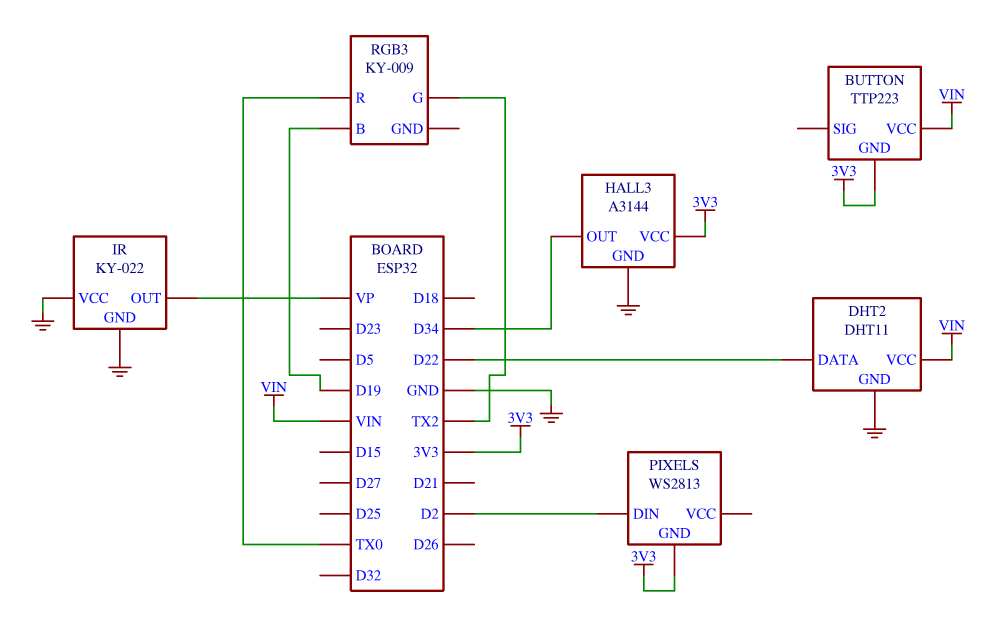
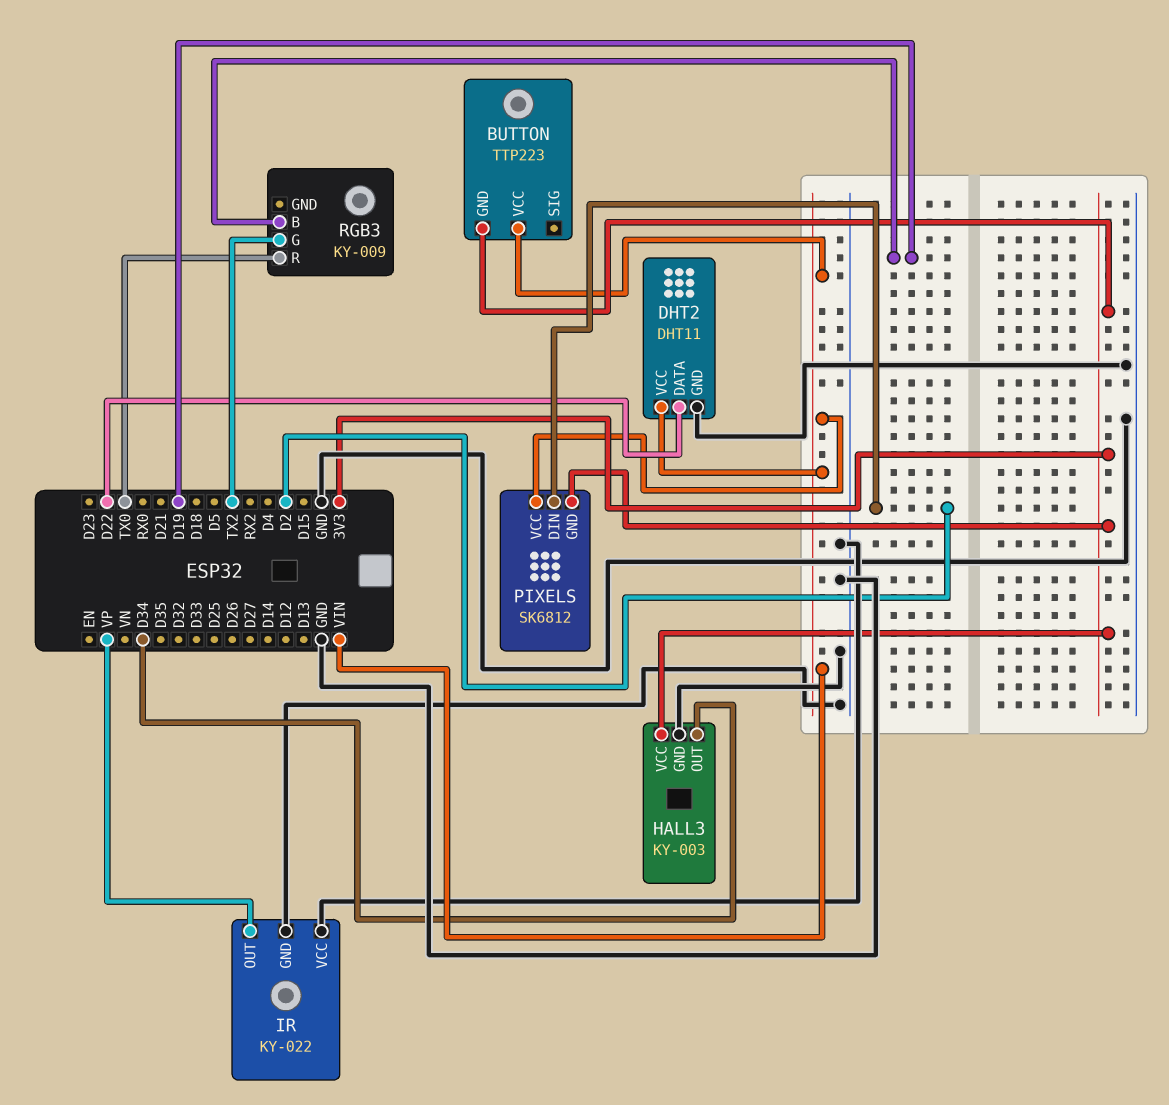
HALL3: A3144 -> KY-003
PIXELS: WS2813 -> SK6812
PIXELS pin VCC: none -> VIN

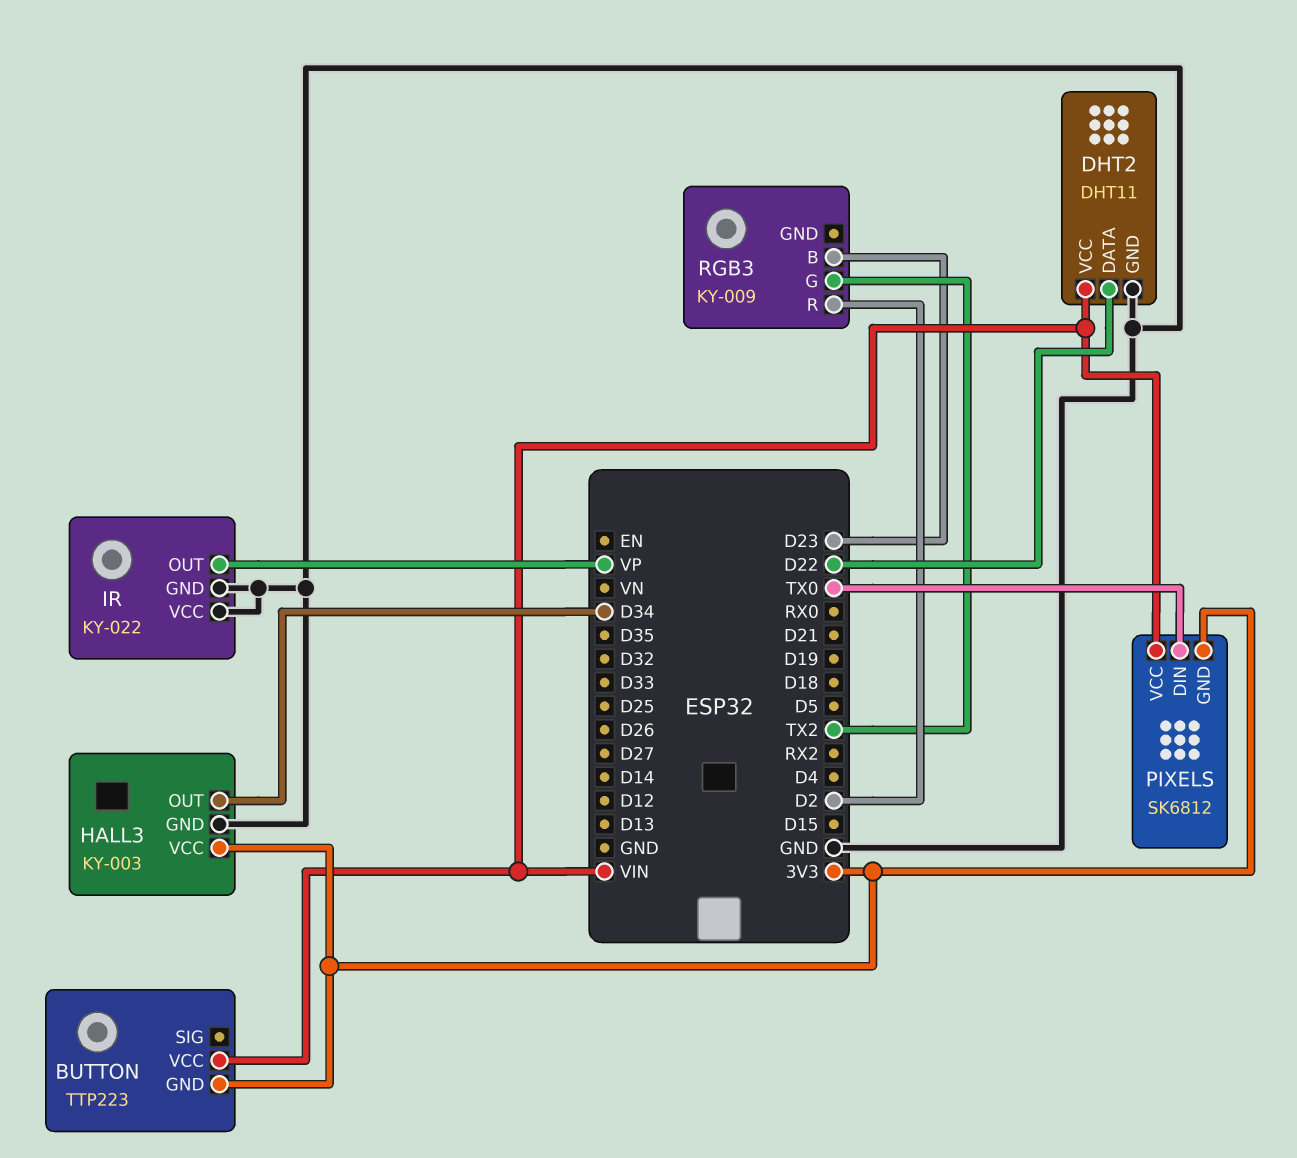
PIXELS pin DIN: D2 -> TX0
RGB3 pin B: D19 -> D23
RGB3 pin R: TX0 -> D2

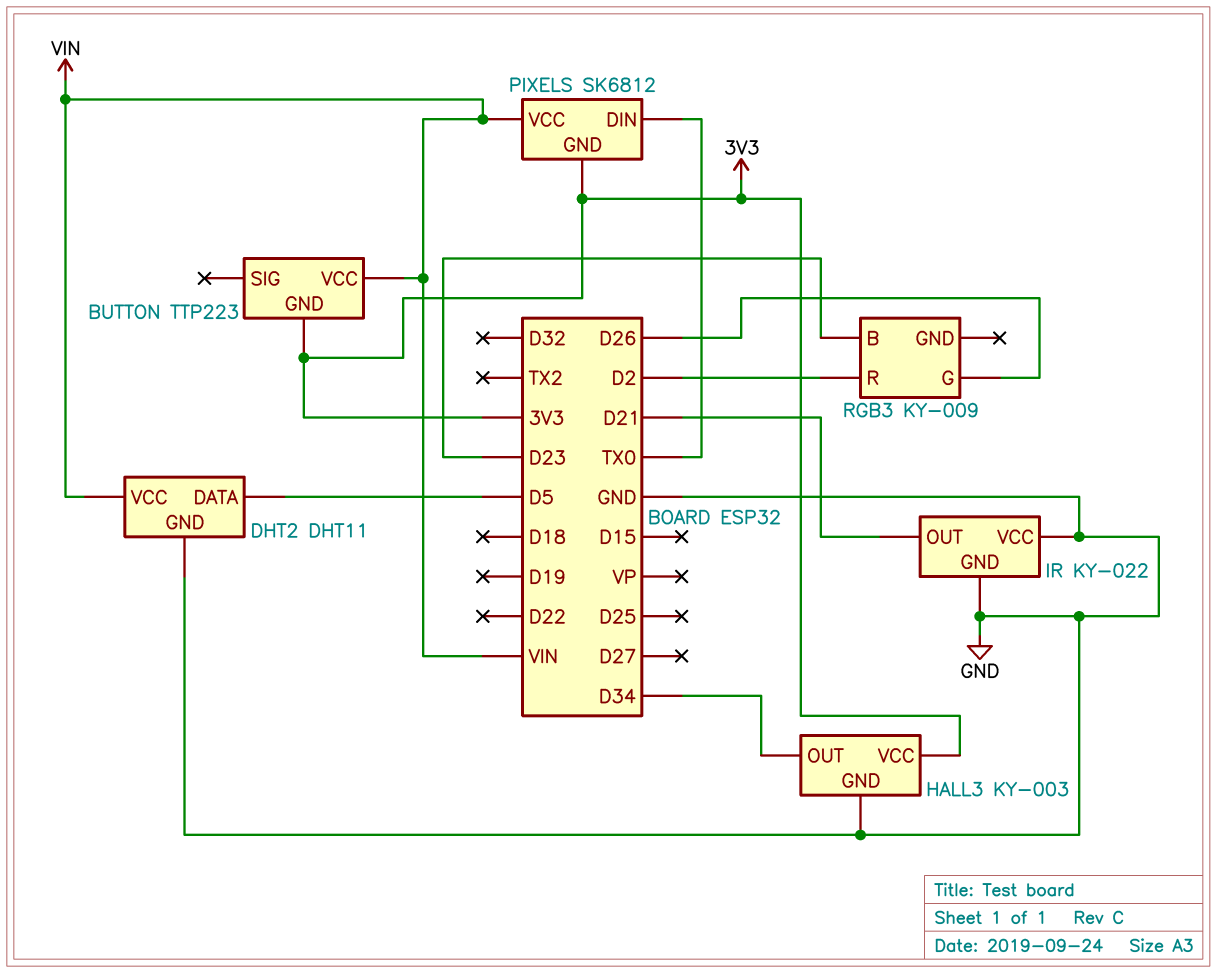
DHT2 pin DATA: D22 -> D5
IR pin OUT: VP -> D21
RGB3 pin G: TX2 -> D26

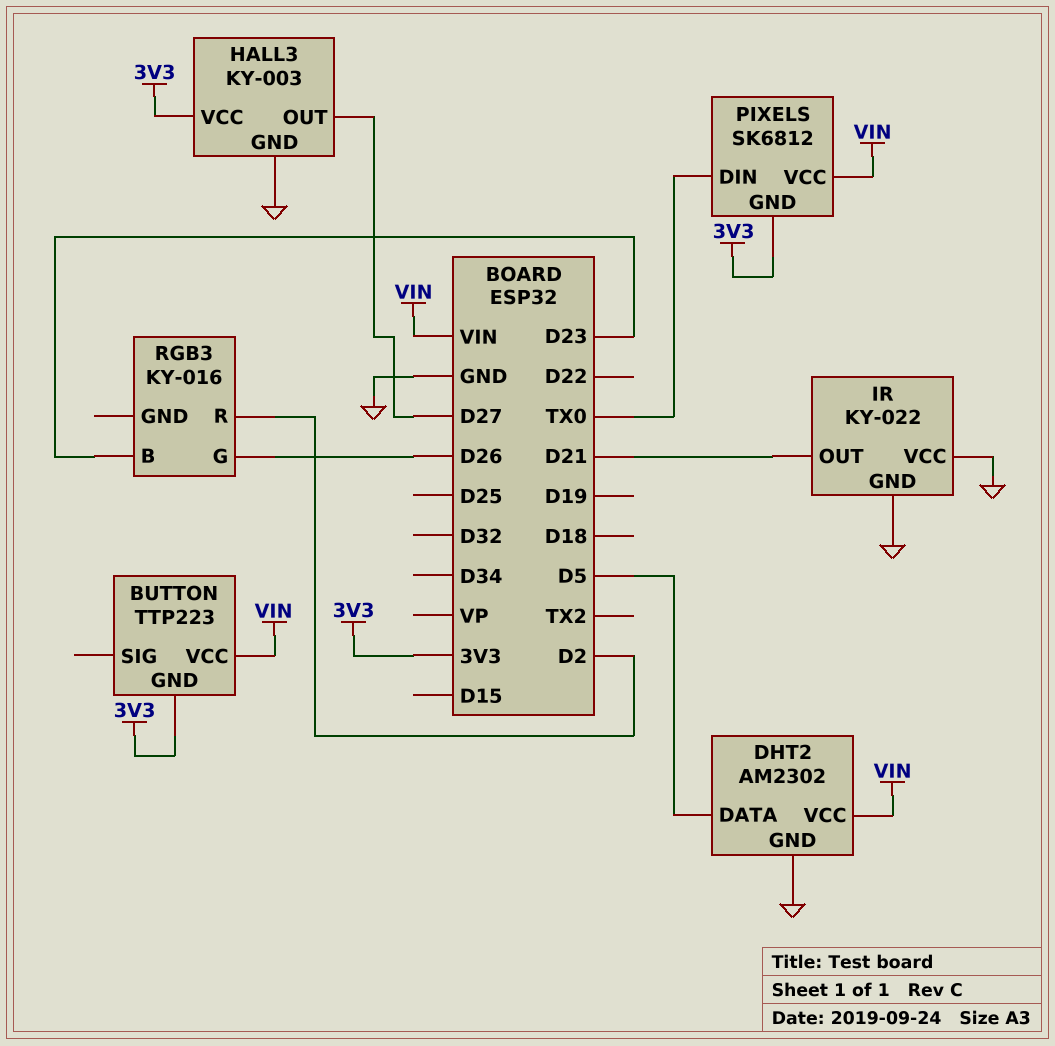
DHT2: DHT11 -> AM2302
HALL3 pin OUT: D34 -> D27
RGB3: KY-009 -> KY-016

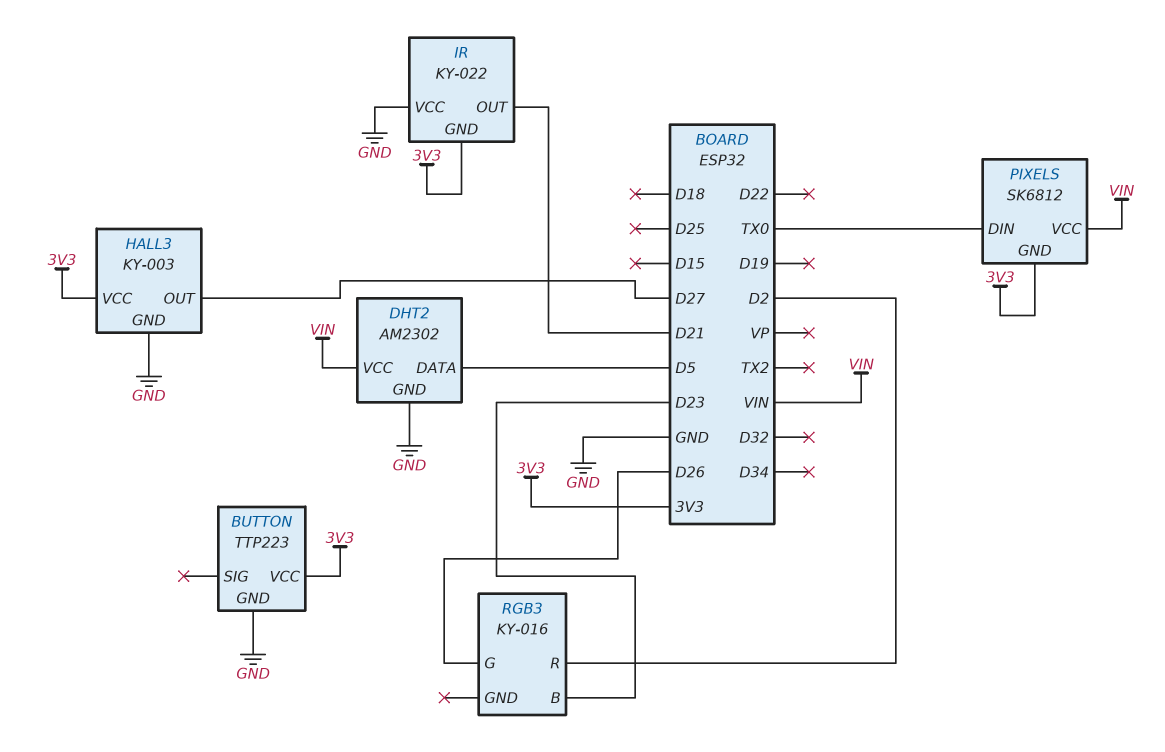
BUTTON pin GND: 3V3 -> GND
BUTTON pin VCC: VIN -> 3V3
IR pin GND: GND -> 3V3

